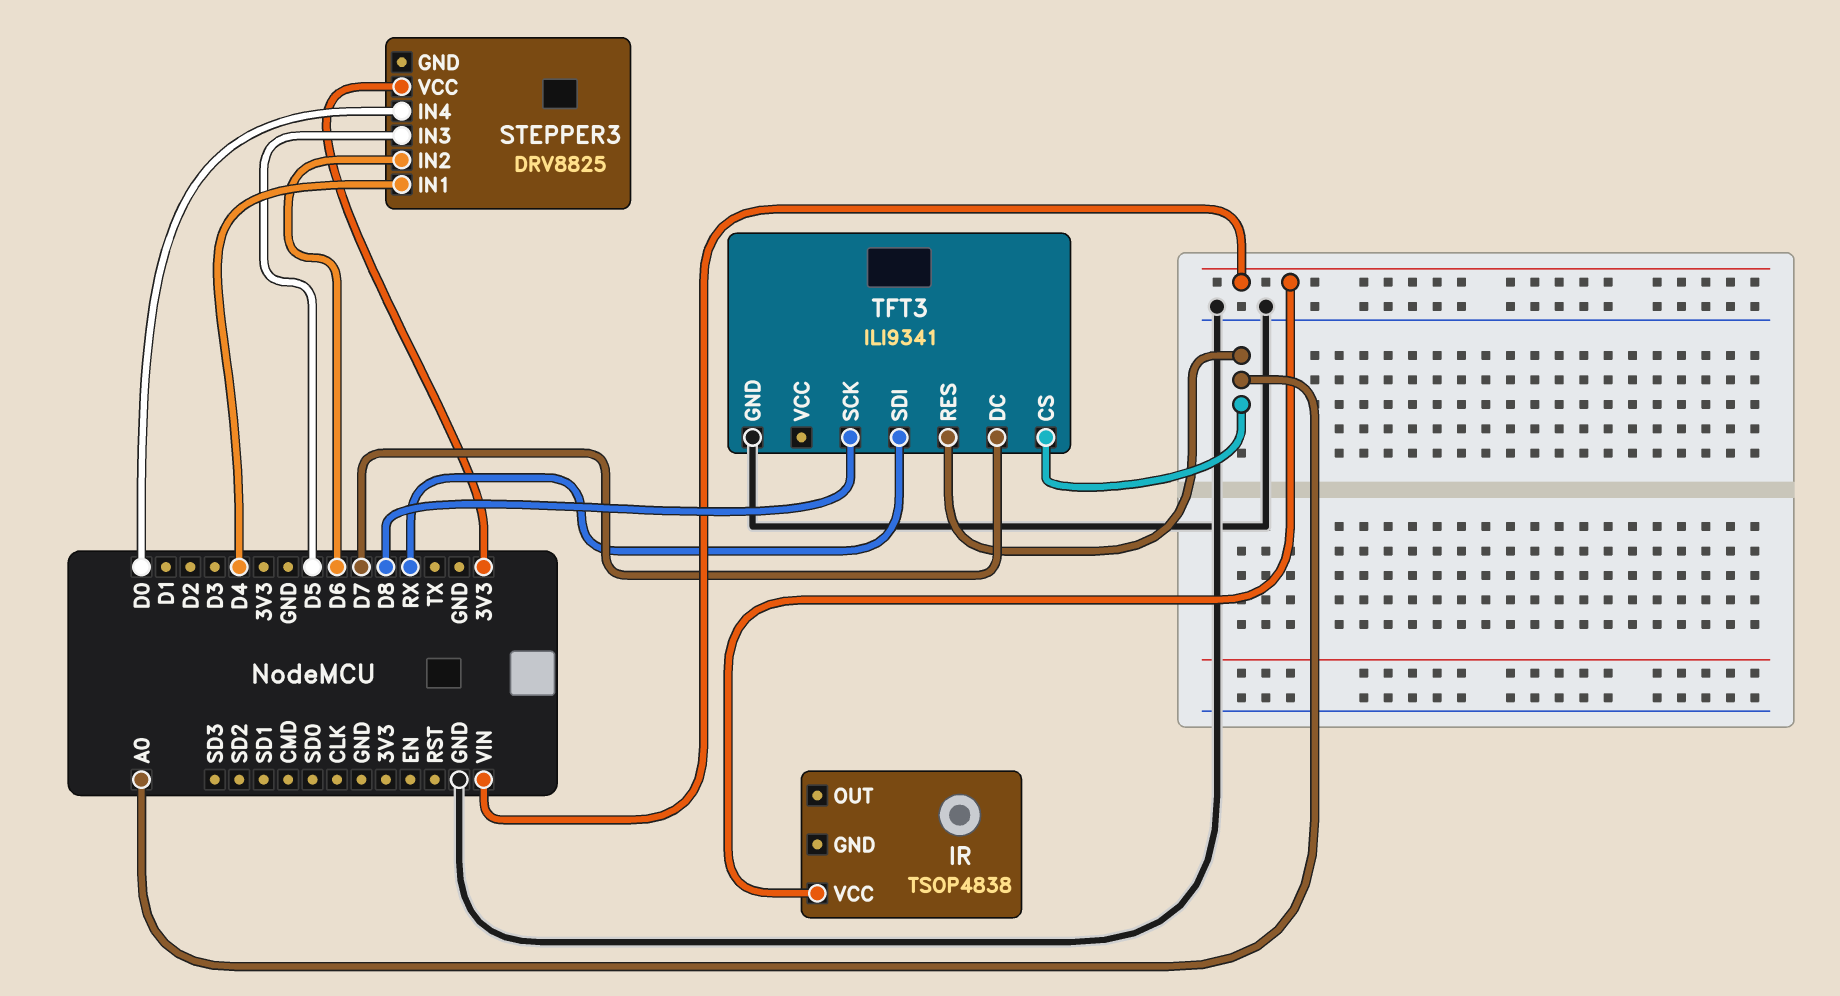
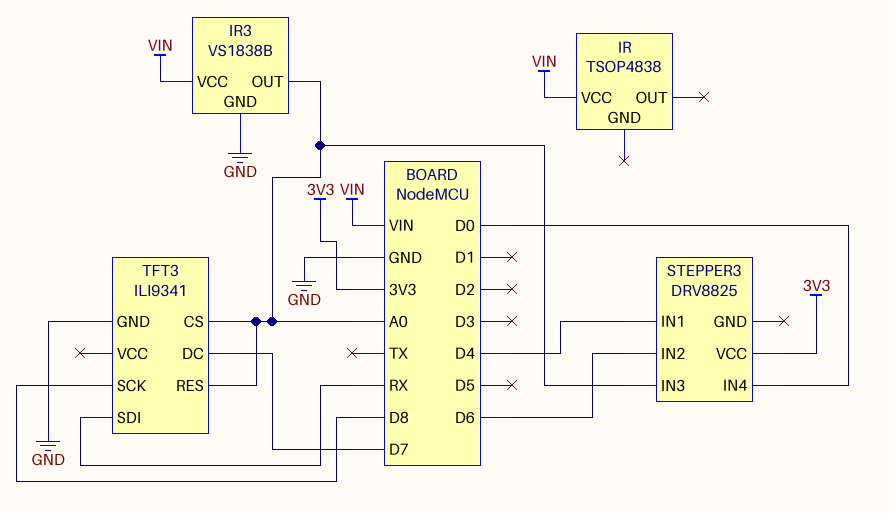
IR3: none -> VS1838B
IR3 pin GND: none -> GND
IR3 pin OUT: none -> A0
IR3 pin VCC: none -> VIN
STEPPER3 pin IN3: D5 -> A0

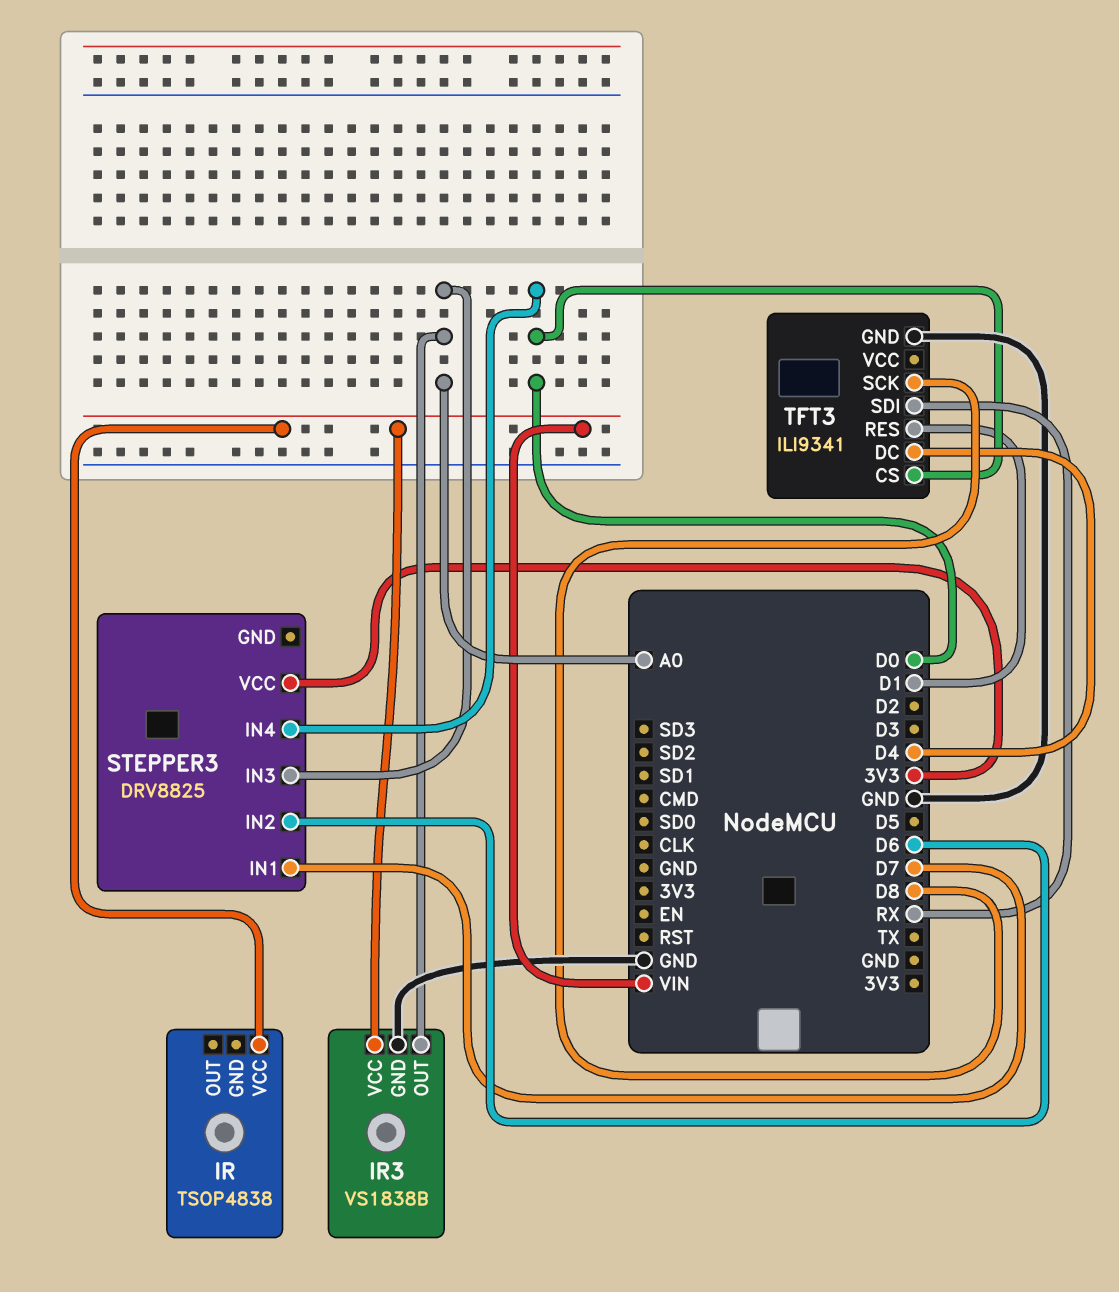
STEPPER3 pin IN1: D4 -> D7
TFT3 pin CS: A0 -> D0
TFT3 pin DC: D7 -> D4
TFT3 pin RES: A0 -> D1

